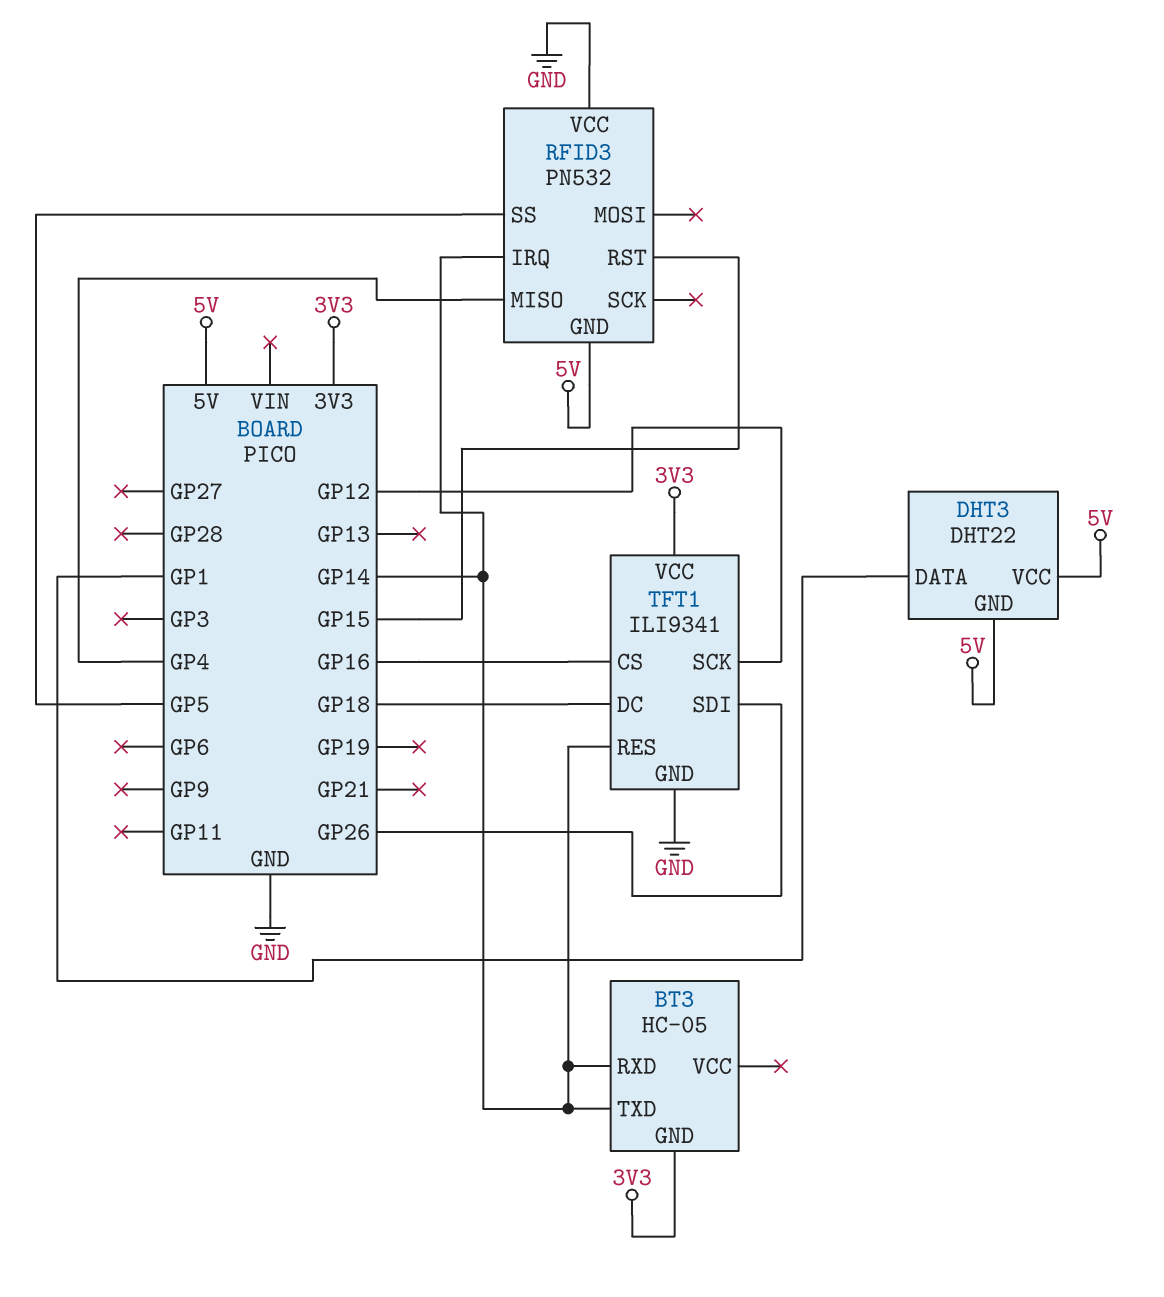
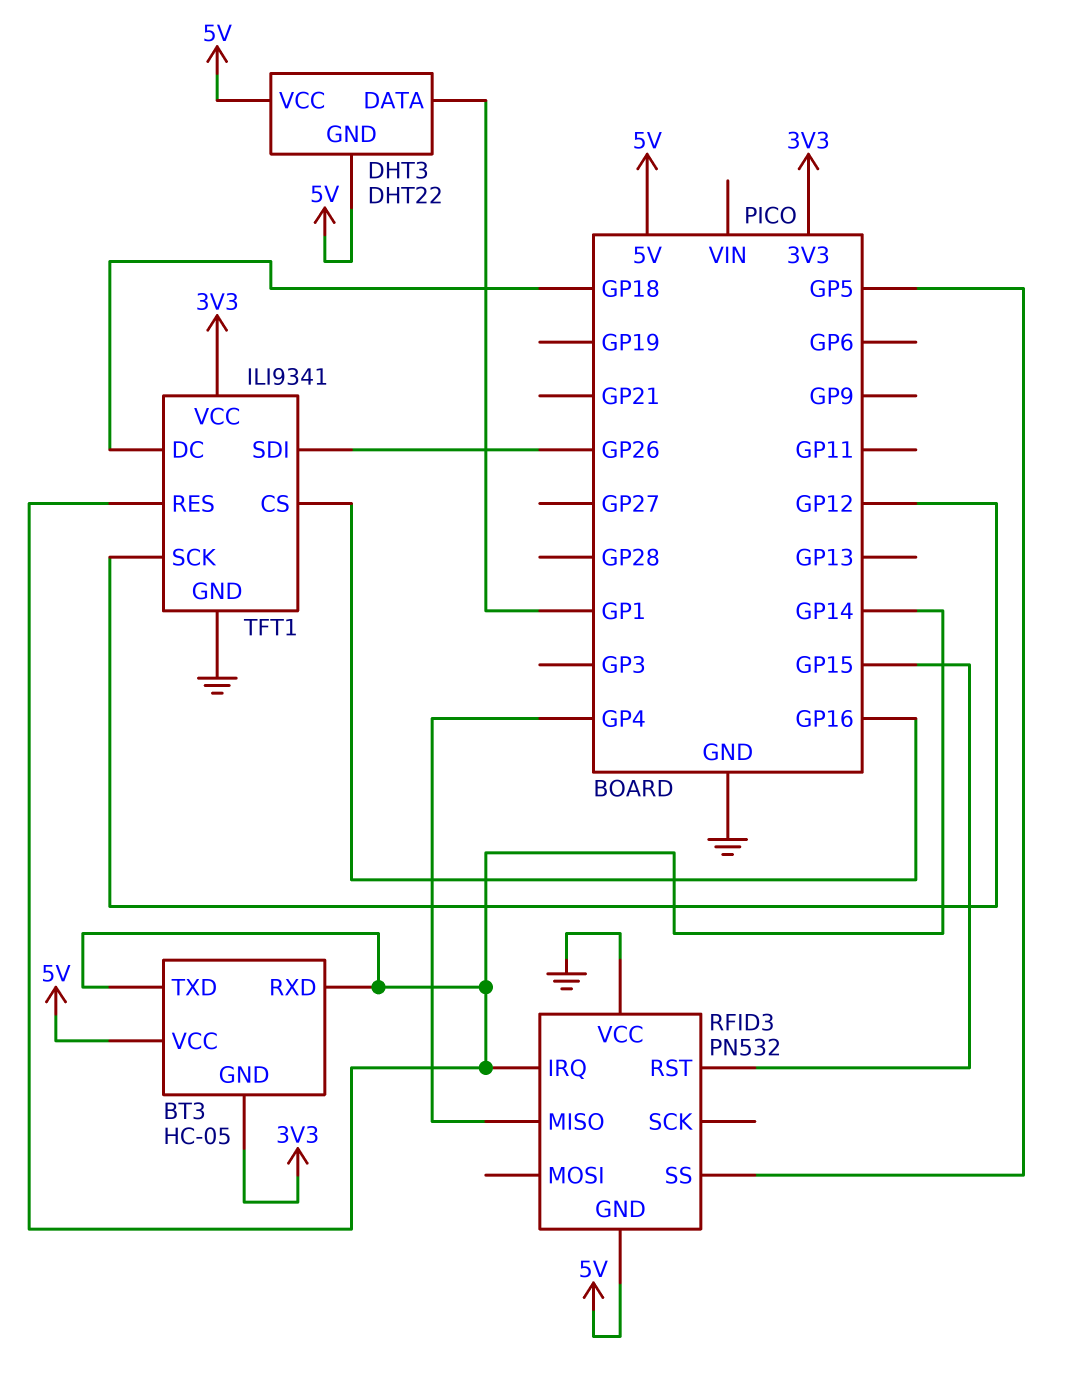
BT3 pin VCC: none -> 5V

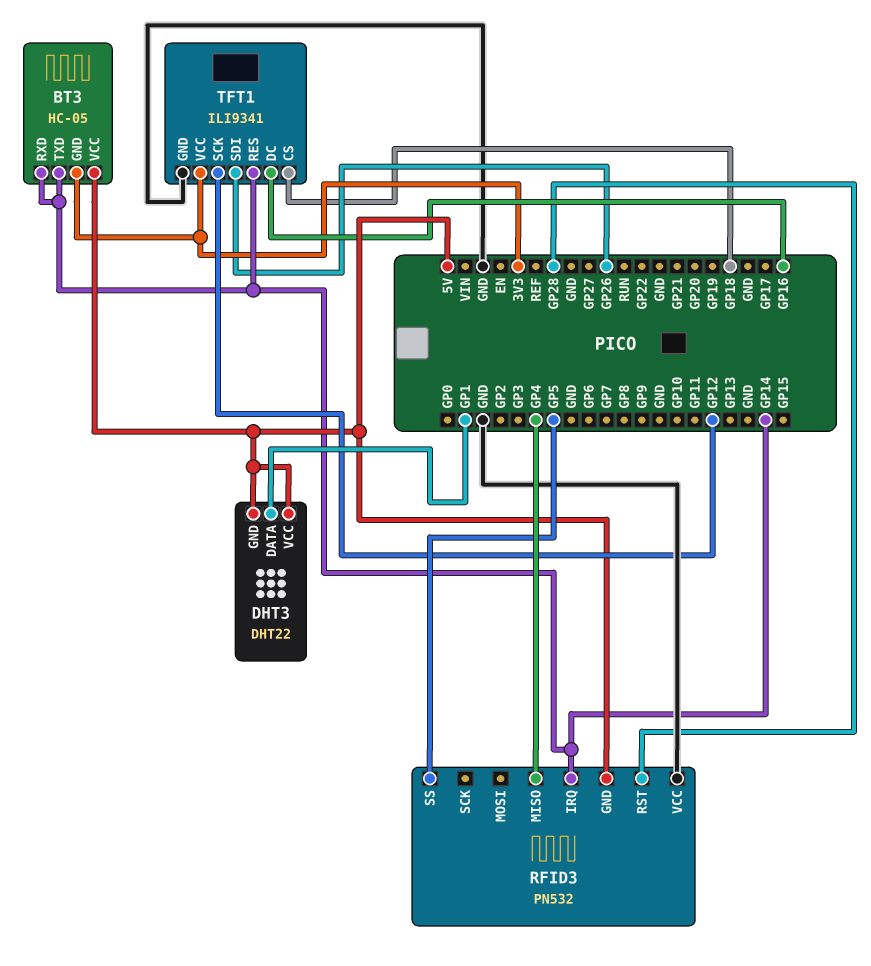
RFID3 pin RST: GP15 -> GP28
TFT1 pin CS: GP16 -> GP18
TFT1 pin DC: GP18 -> GP16

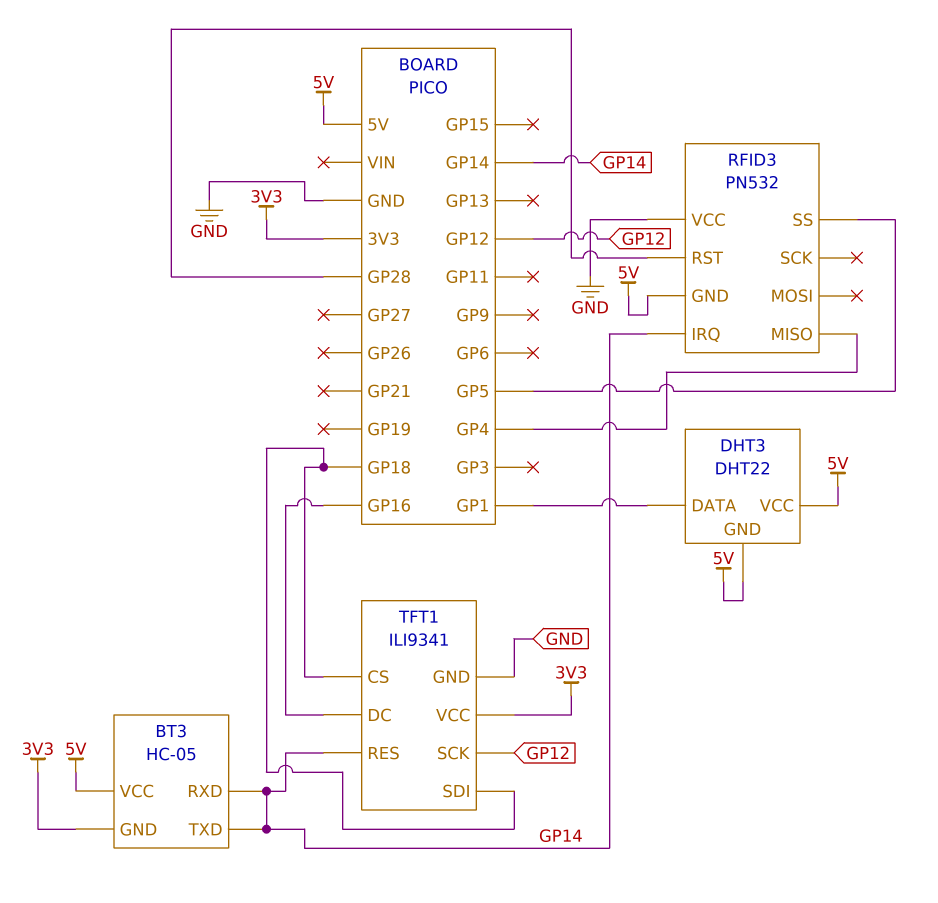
TFT1 pin SDI: GP26 -> GP18

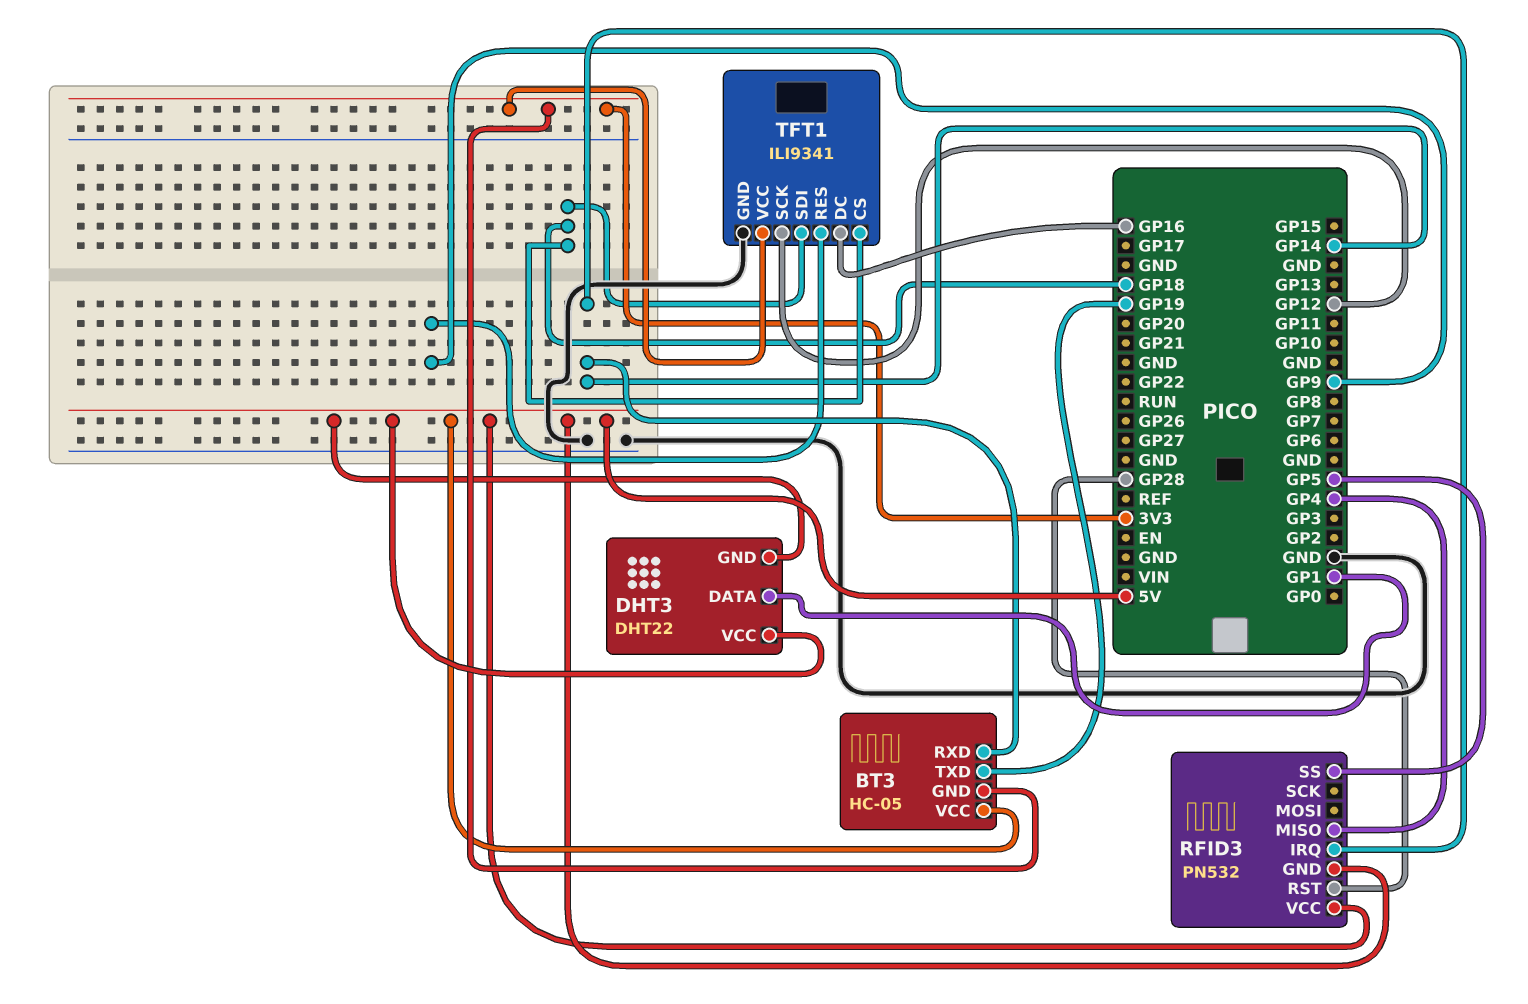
BT3 pin TXD: GP14 -> GP19
RFID3 pin VCC: GND -> 5V
TFT1 pin RES: GP14 -> GP9

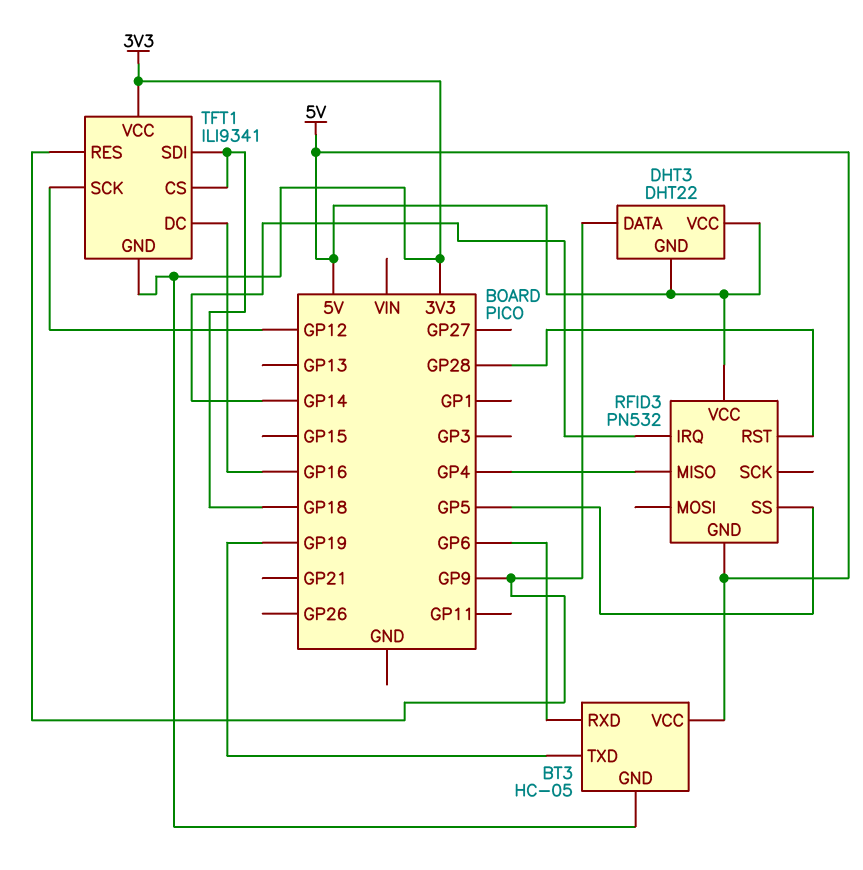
BT3 pin RXD: GP14 -> GP6
DHT3 pin DATA: GP1 -> GP9
TFT1 pin GND: GND -> 3V3

